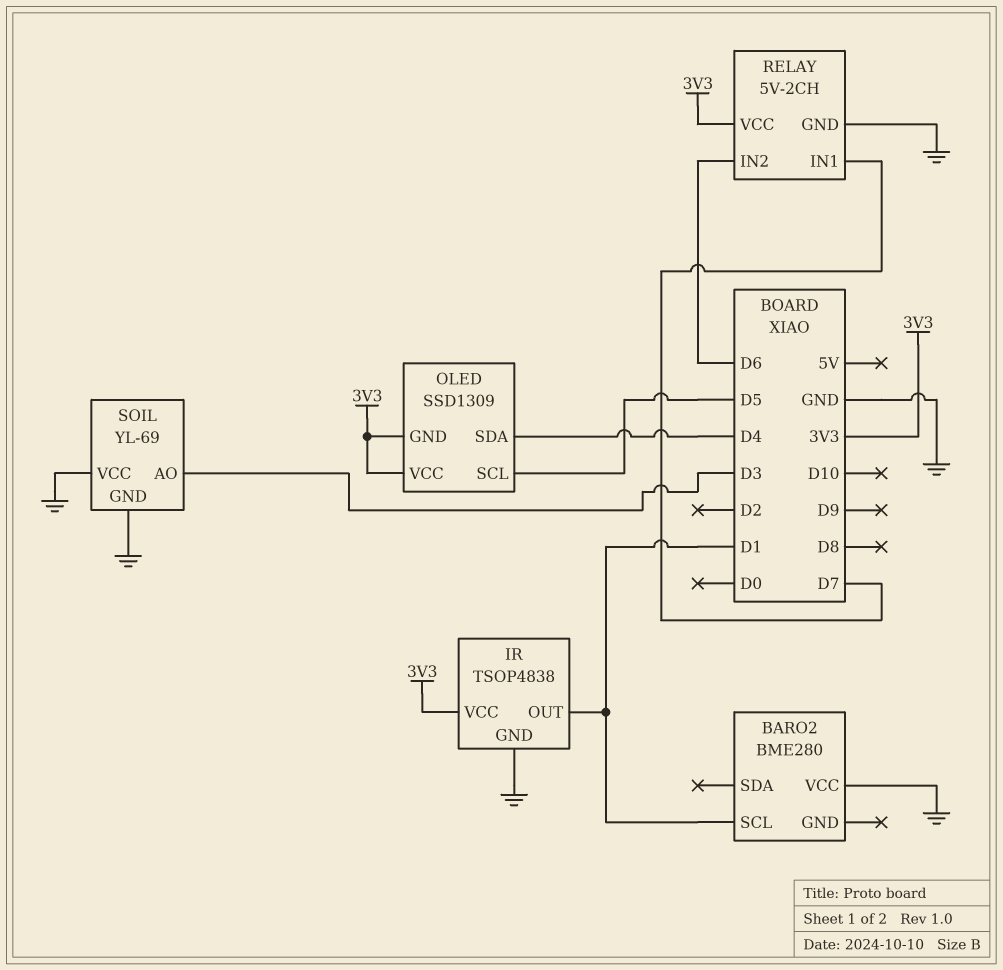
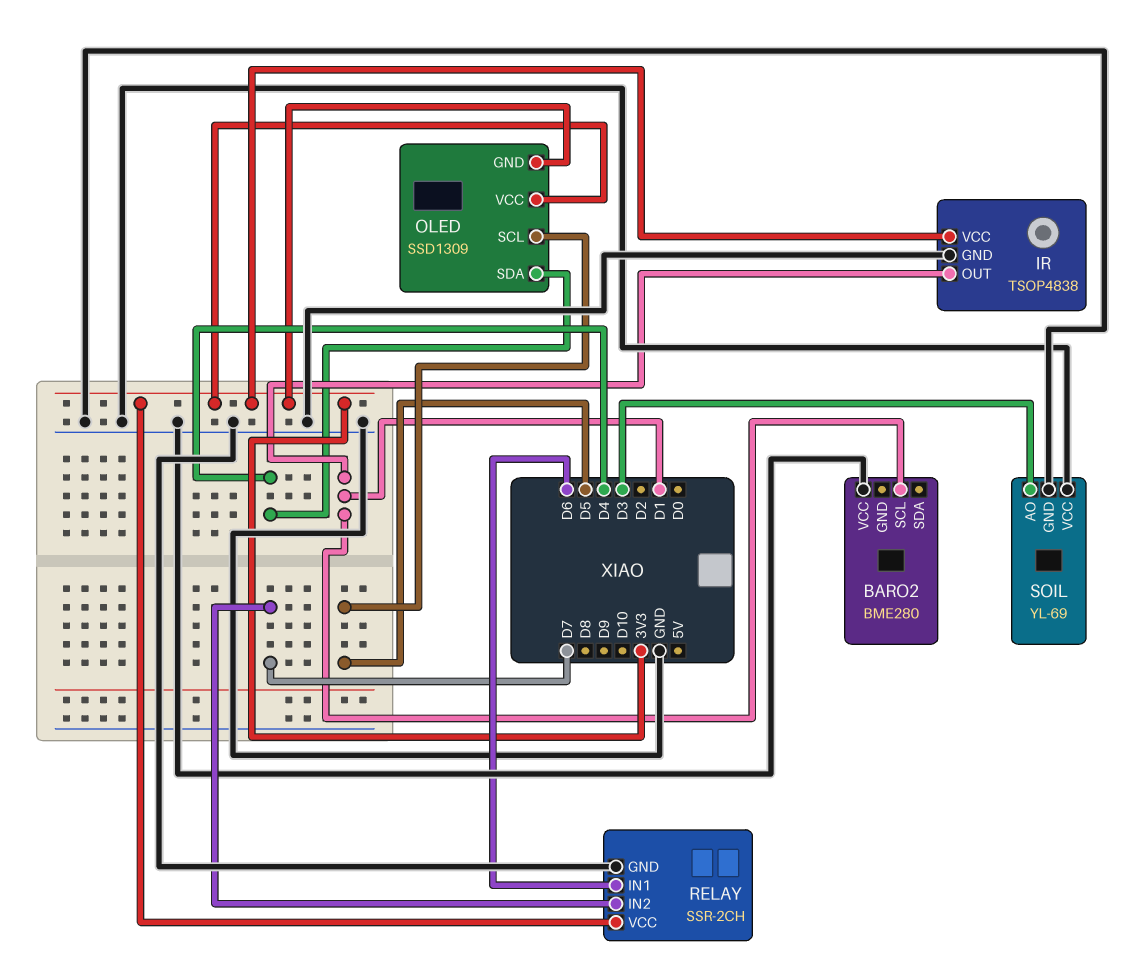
RELAY: 5V-2CH -> SSR-2CH
RELAY pin IN1: D7 -> D6
RELAY pin IN2: D6 -> D7

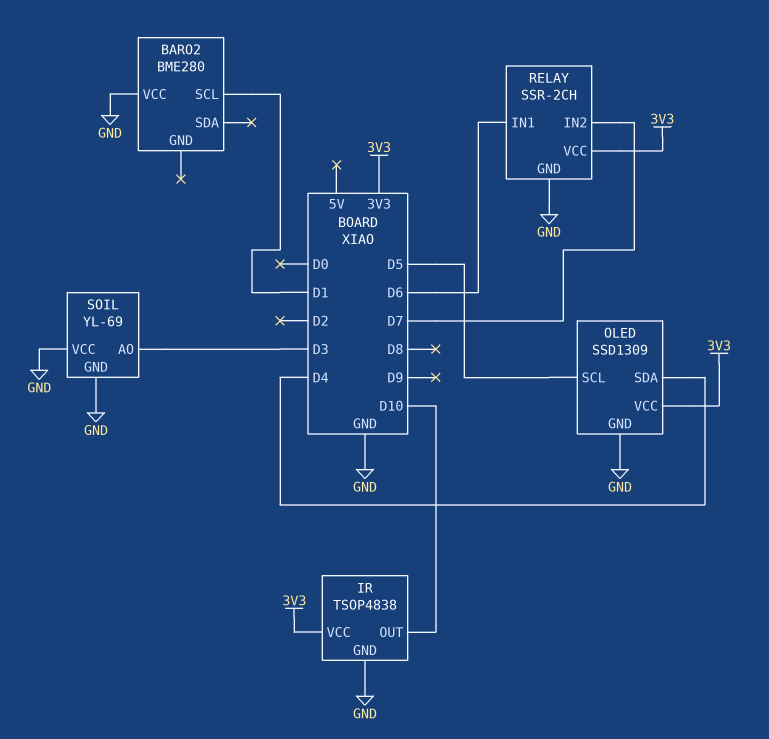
IR pin OUT: D1 -> D10
OLED pin GND: 3V3 -> GND

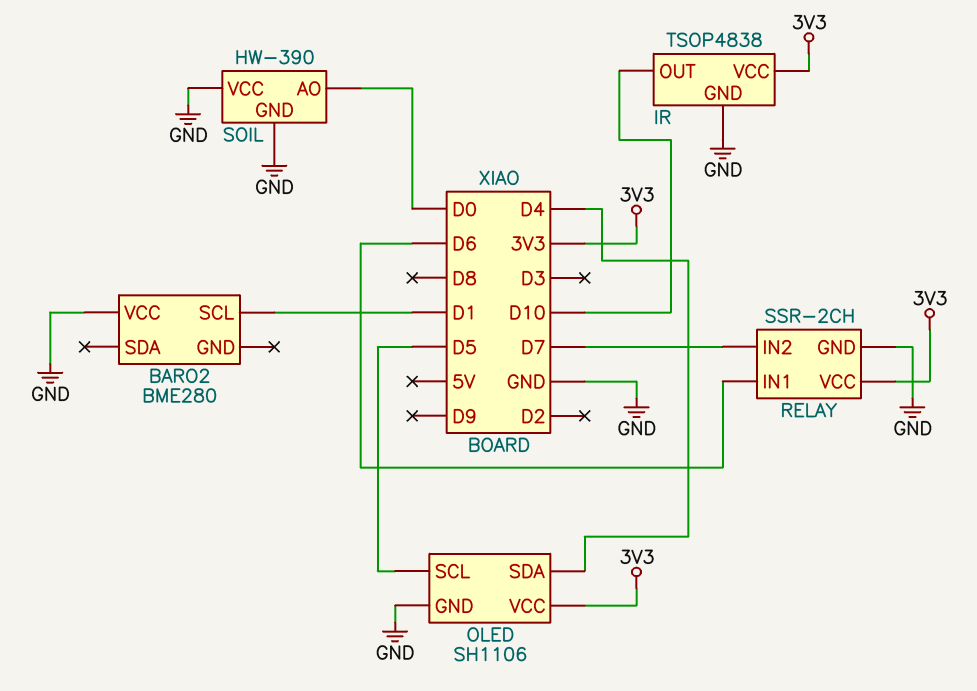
OLED: SSD1309 -> SH1106
SOIL: YL-69 -> HW-390
SOIL pin AO: D3 -> D0

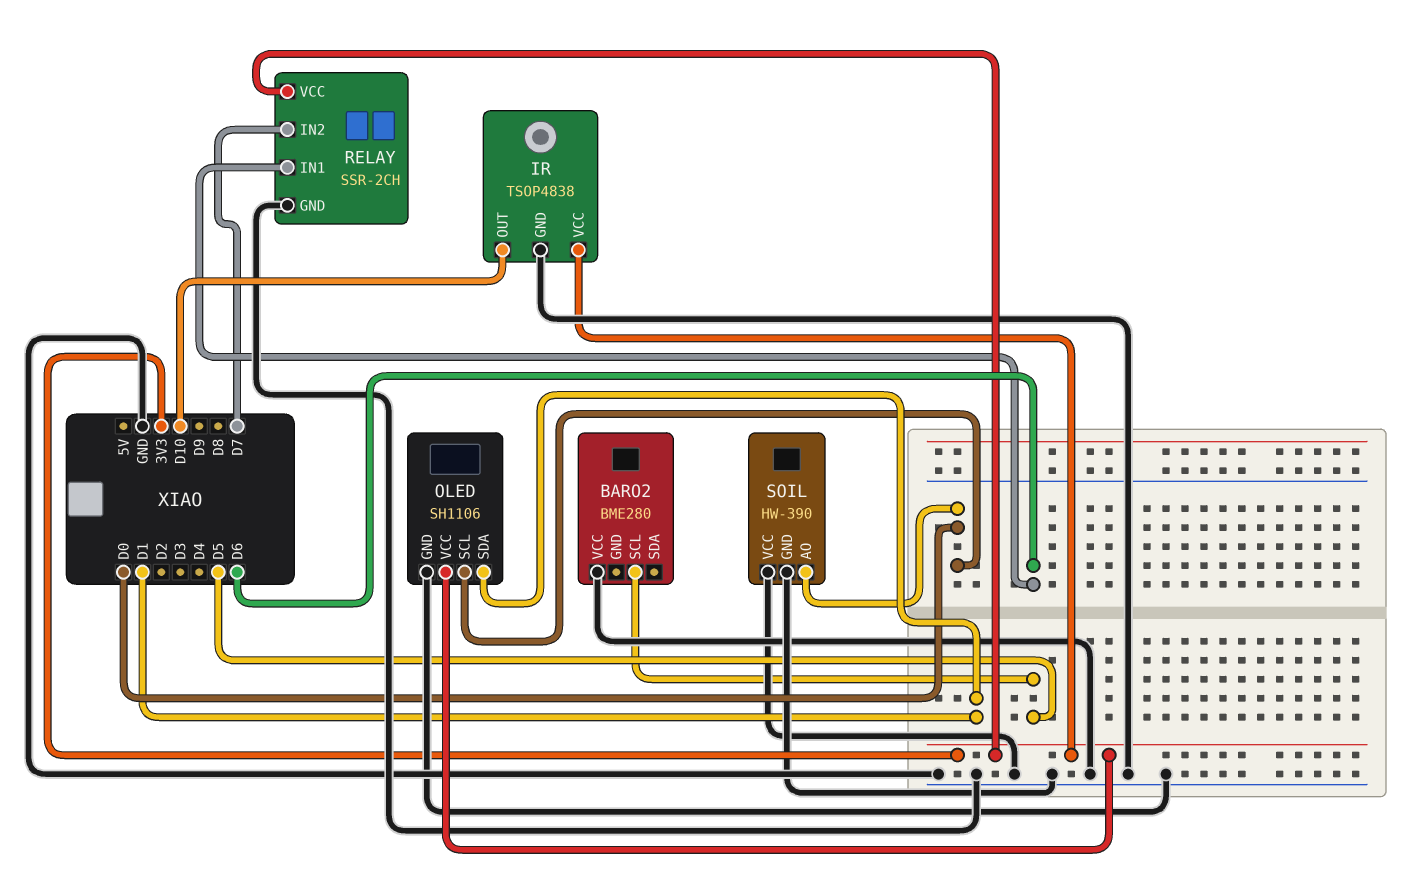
BARO2 pin SCL: D1 -> D5
OLED pin SCL: D5 -> D0
OLED pin SDA: D4 -> D1

